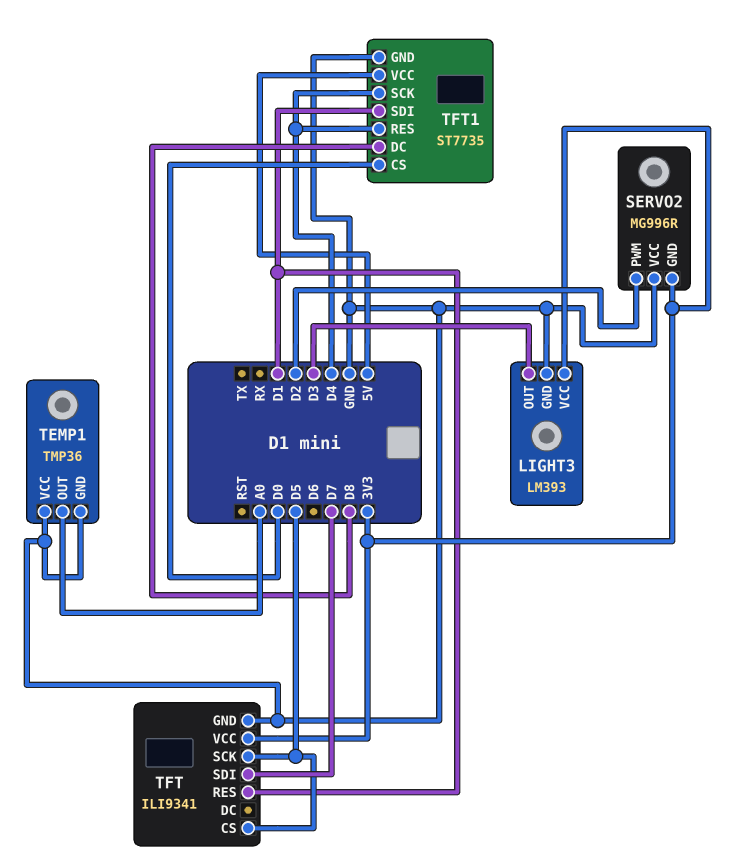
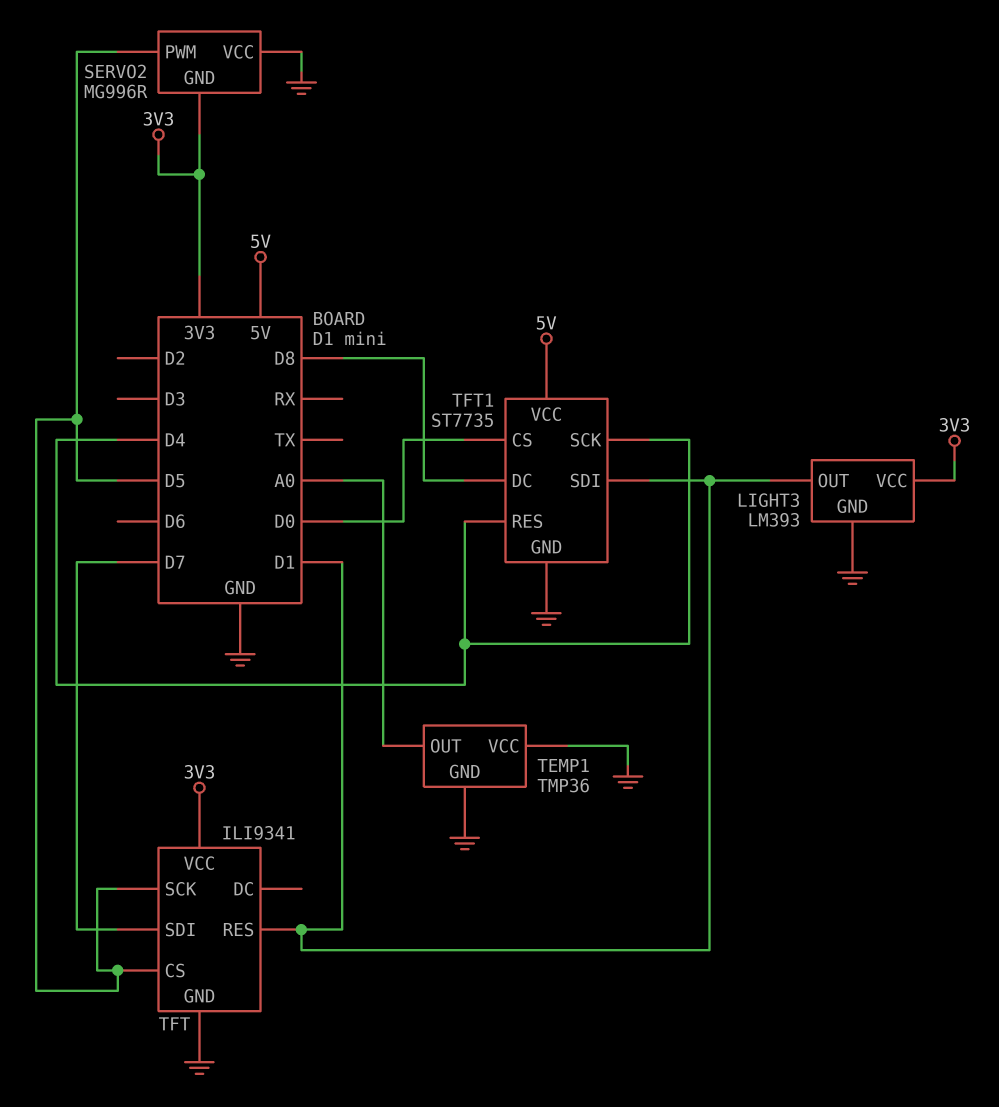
LIGHT3 pin OUT: D3 -> D1
SERVO2 pin PWM: D2 -> D5

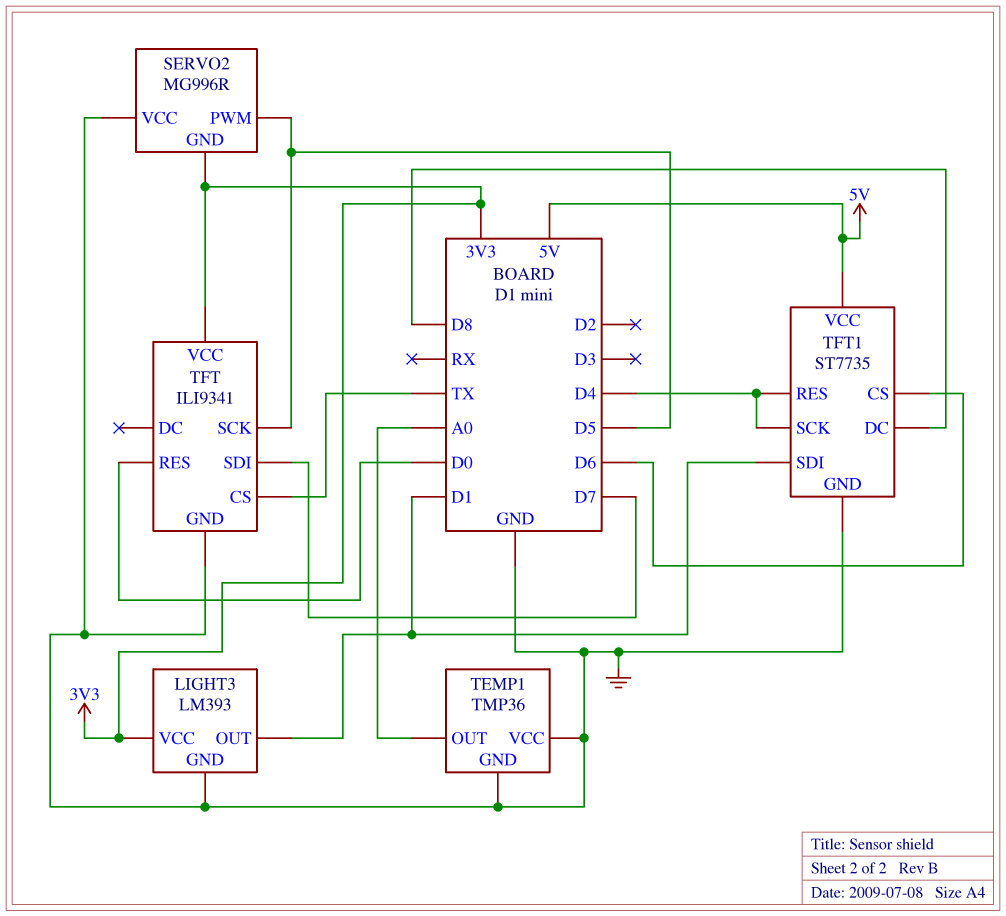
TFT pin CS: D5 -> TX
TFT pin RES: D1 -> D0
TFT1 pin CS: D0 -> D6

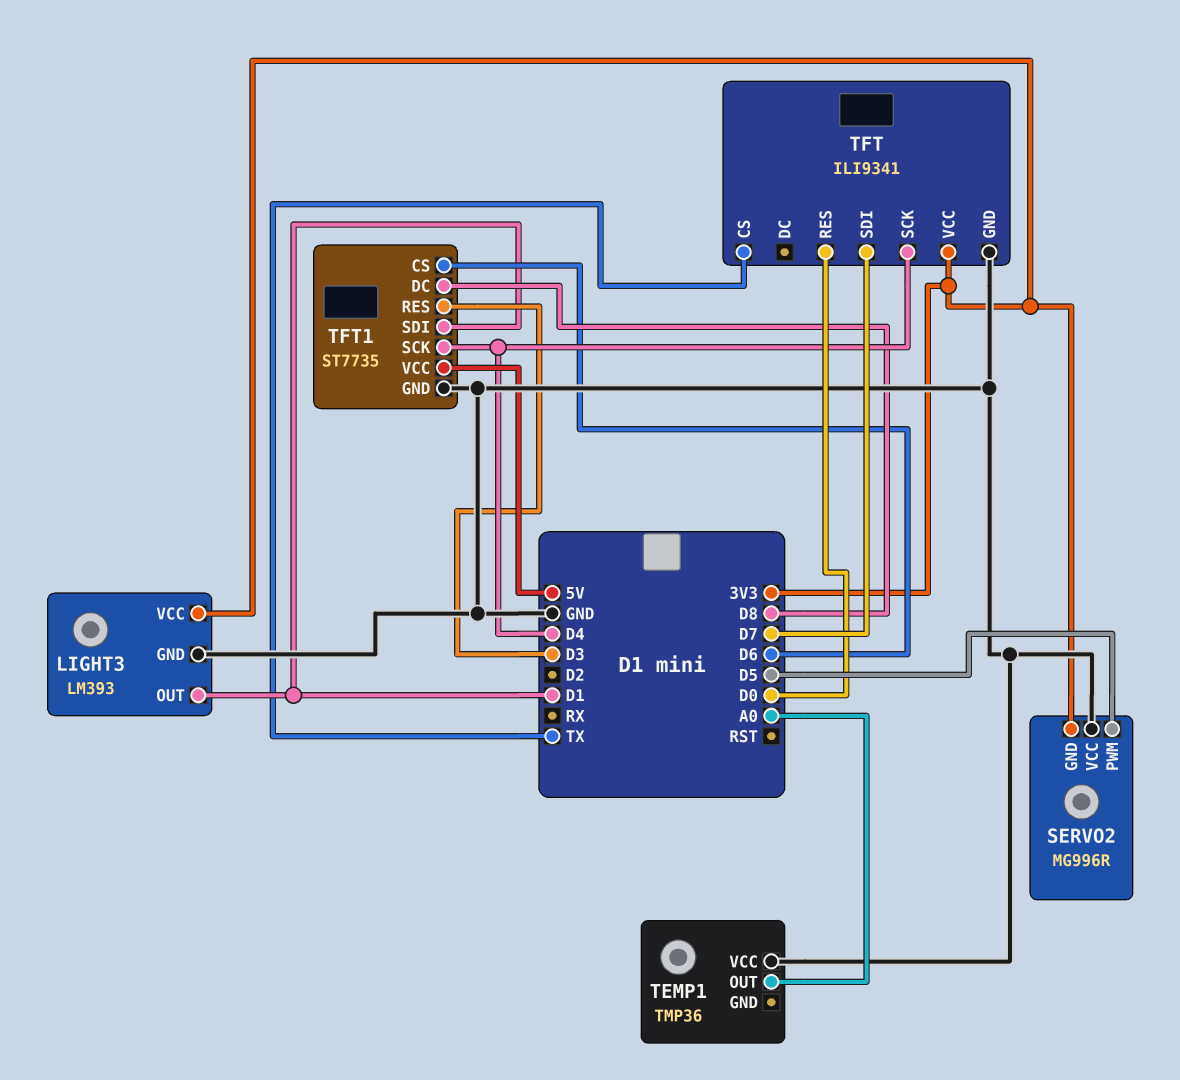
TEMP1 pin GND: GND -> none
TFT pin SCK: D5 -> D4
TFT1 pin RES: D4 -> D3

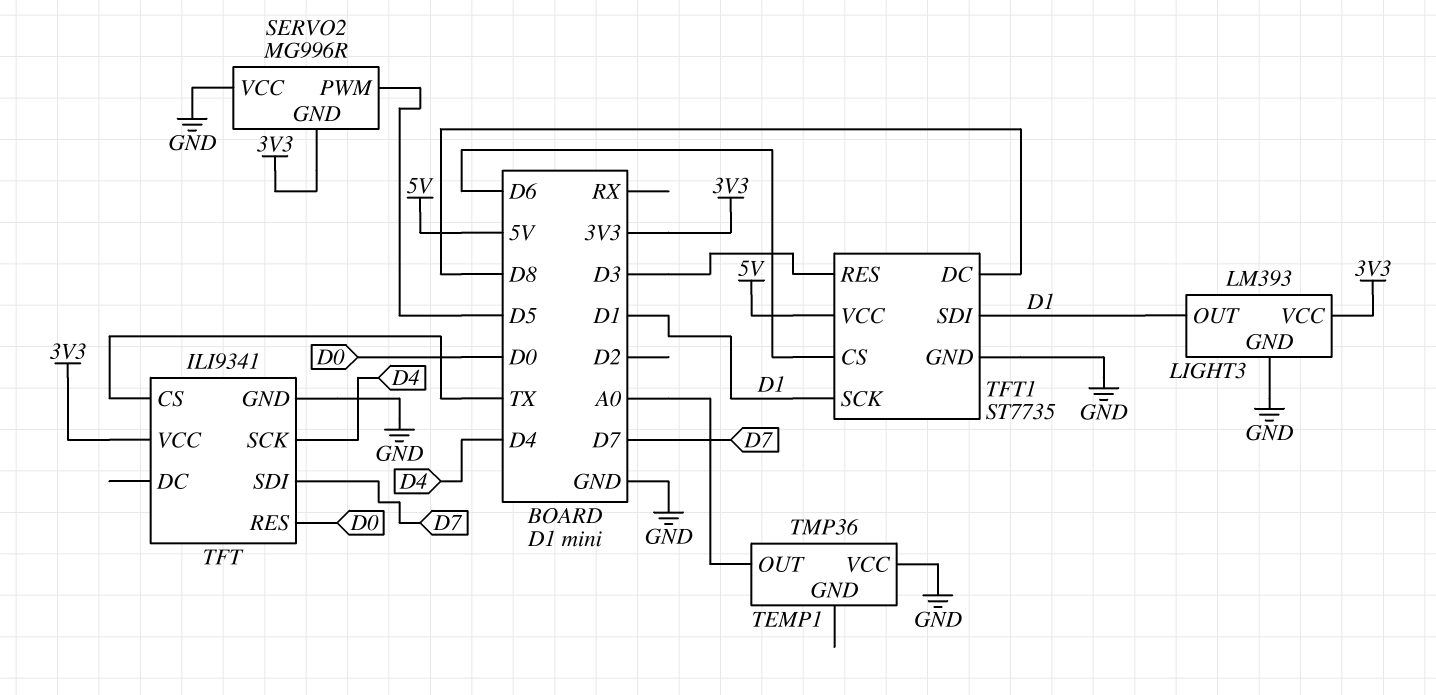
TFT1 pin SCK: D4 -> D1

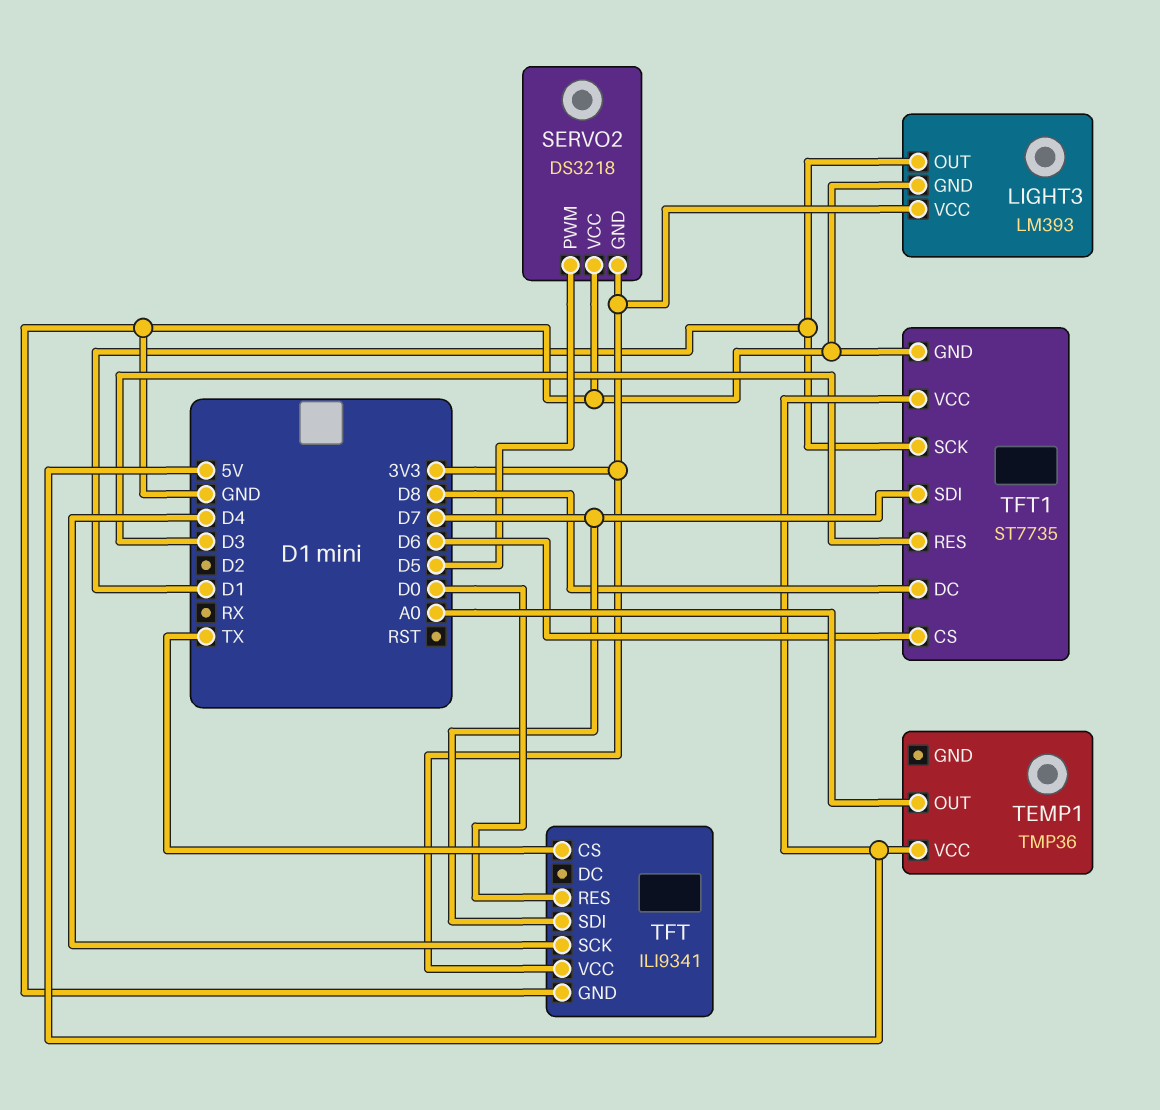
SERVO2: MG996R -> DS3218
TEMP1 pin VCC: GND -> 5V
TFT1 pin SDI: D1 -> D7

